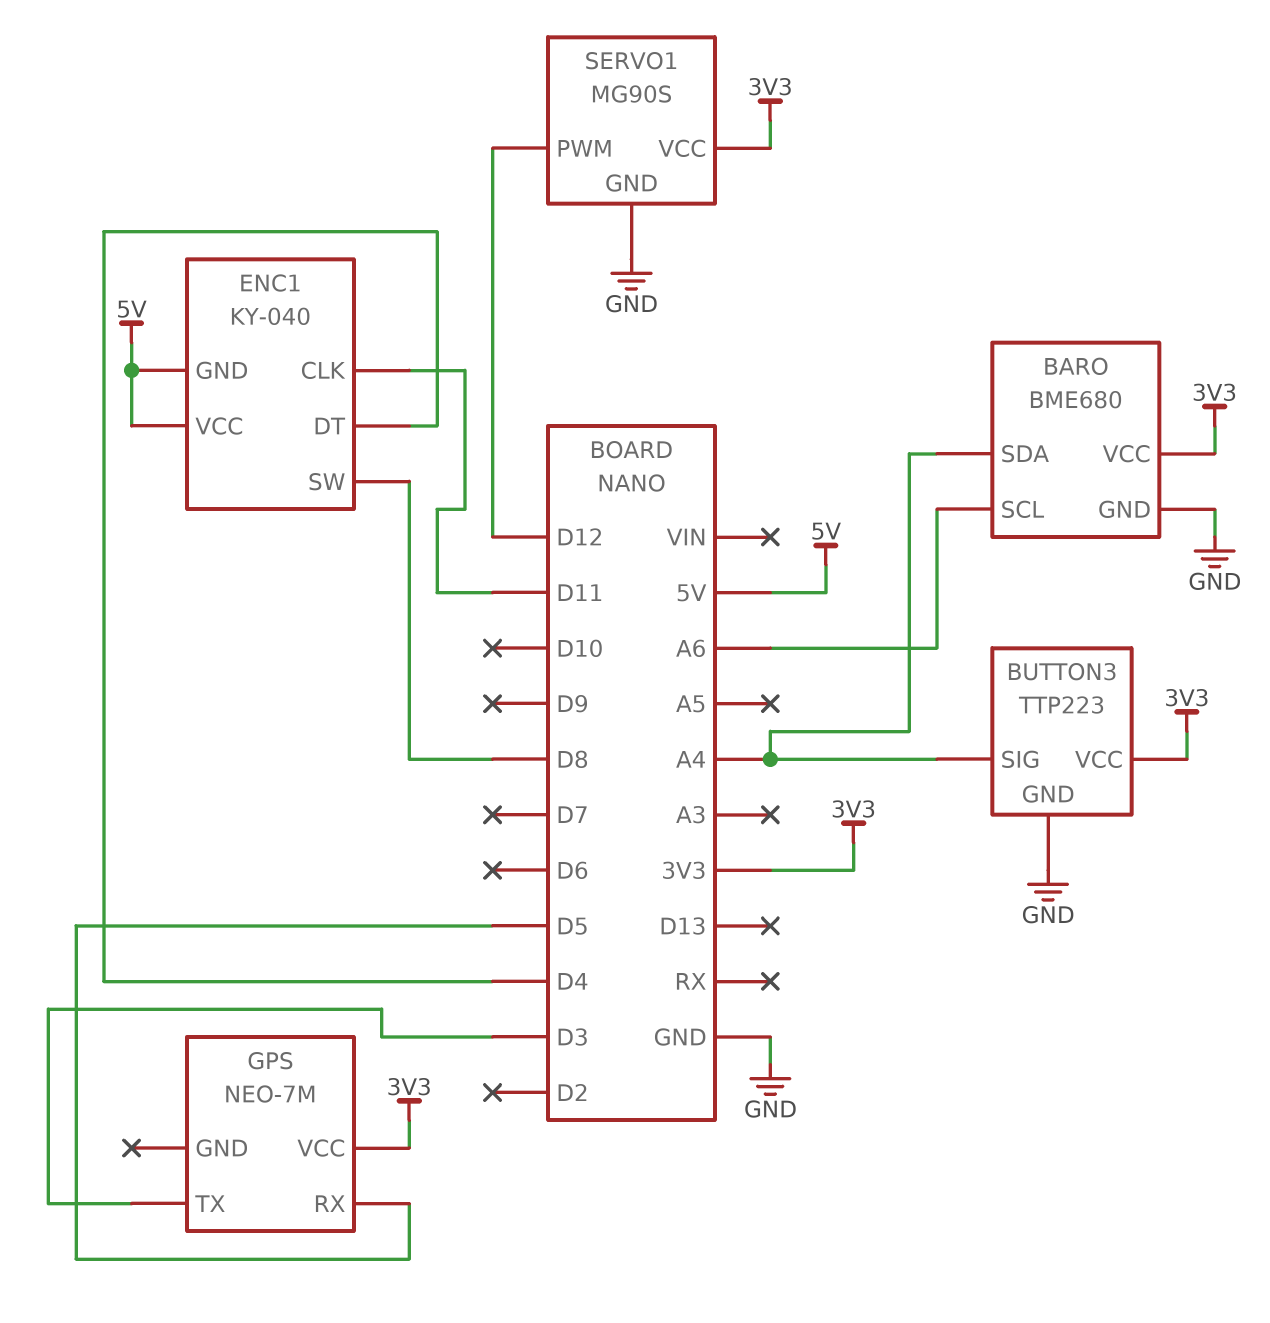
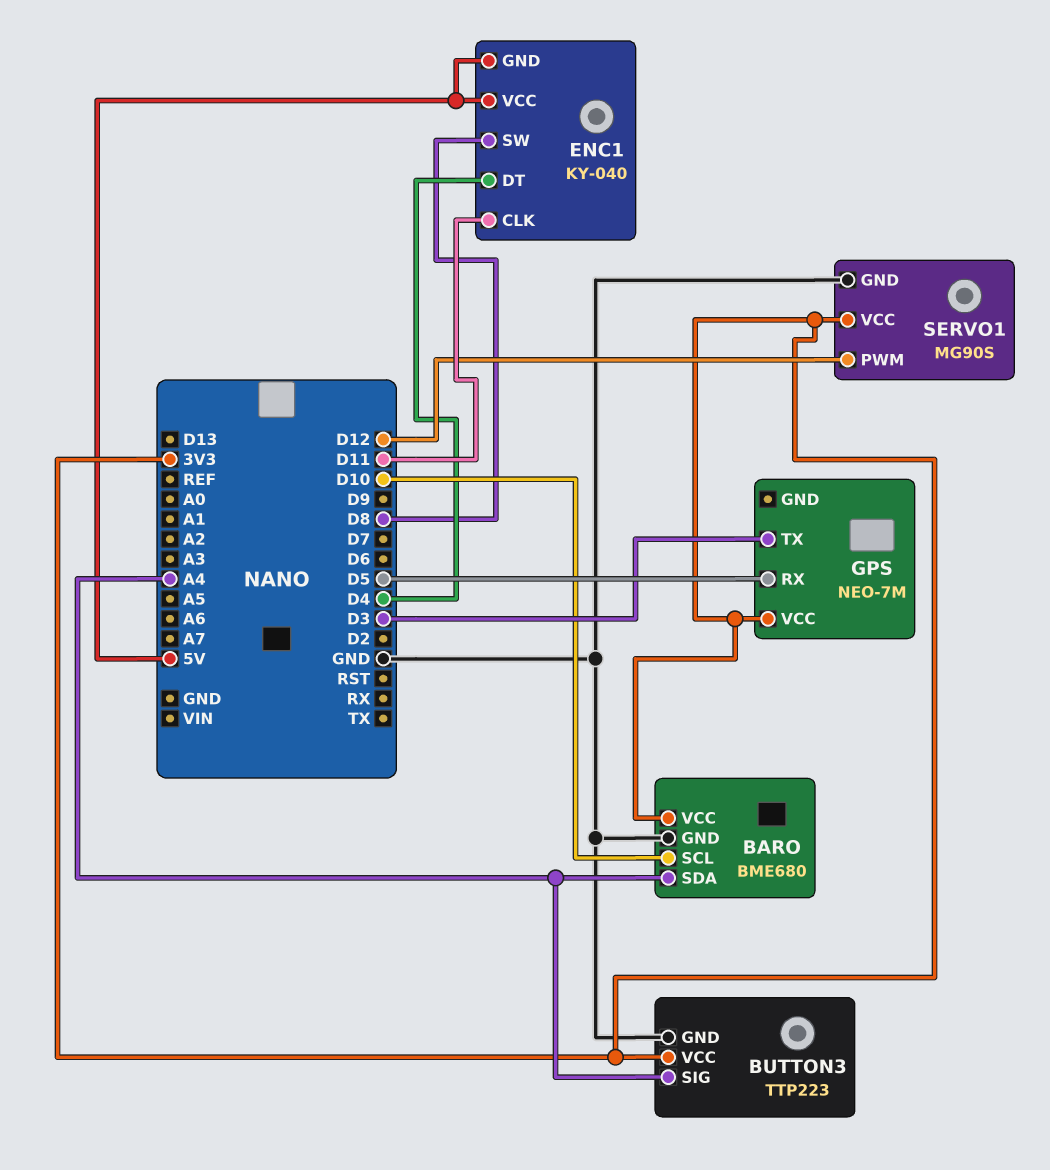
BARO pin SCL: A6 -> D10

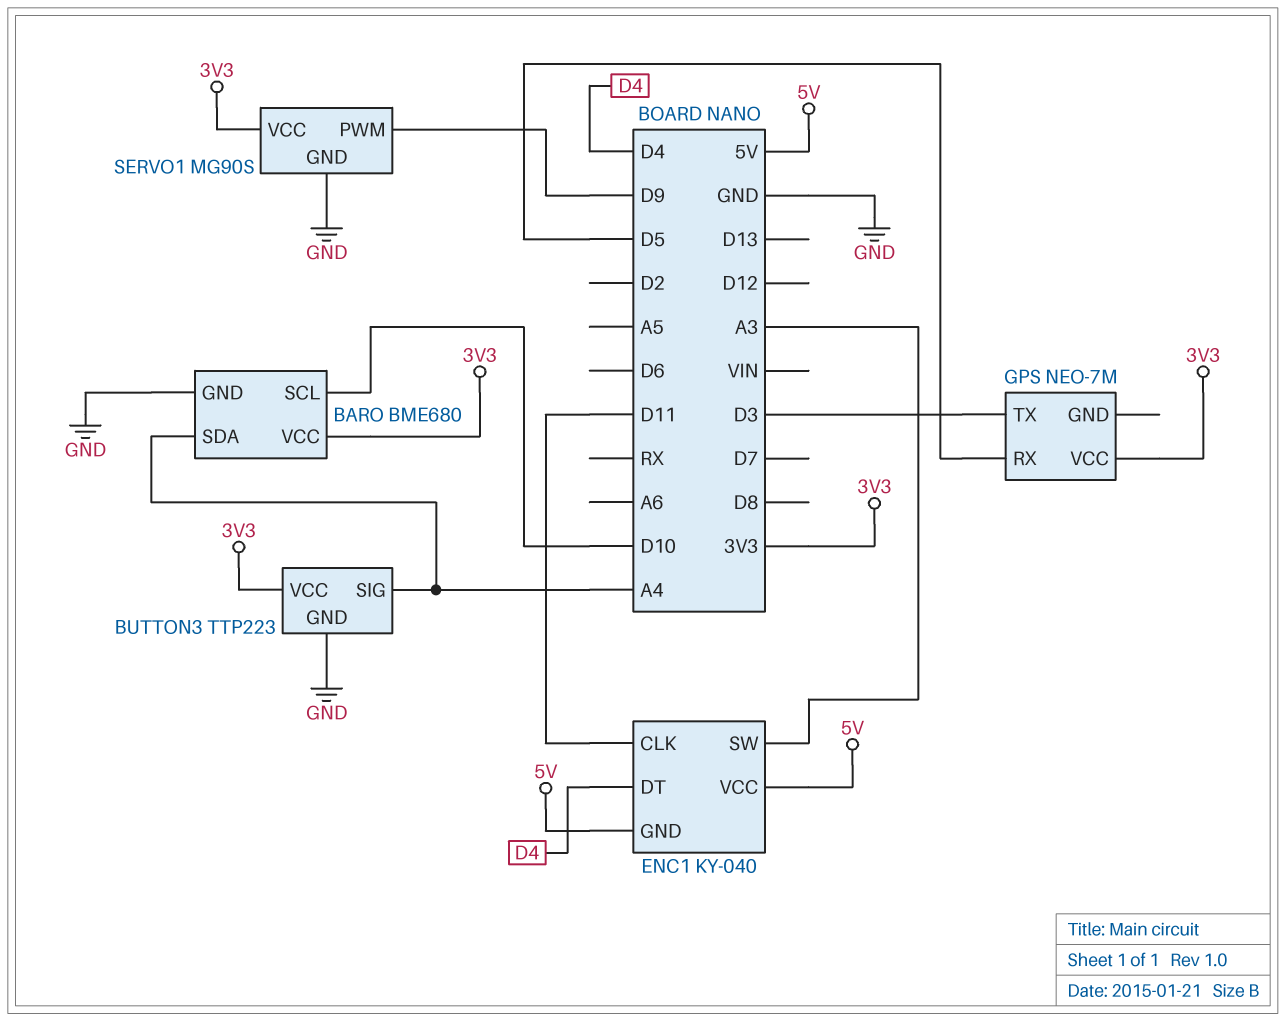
ENC1 pin SW: D8 -> A3
SERVO1 pin PWM: D12 -> D9

